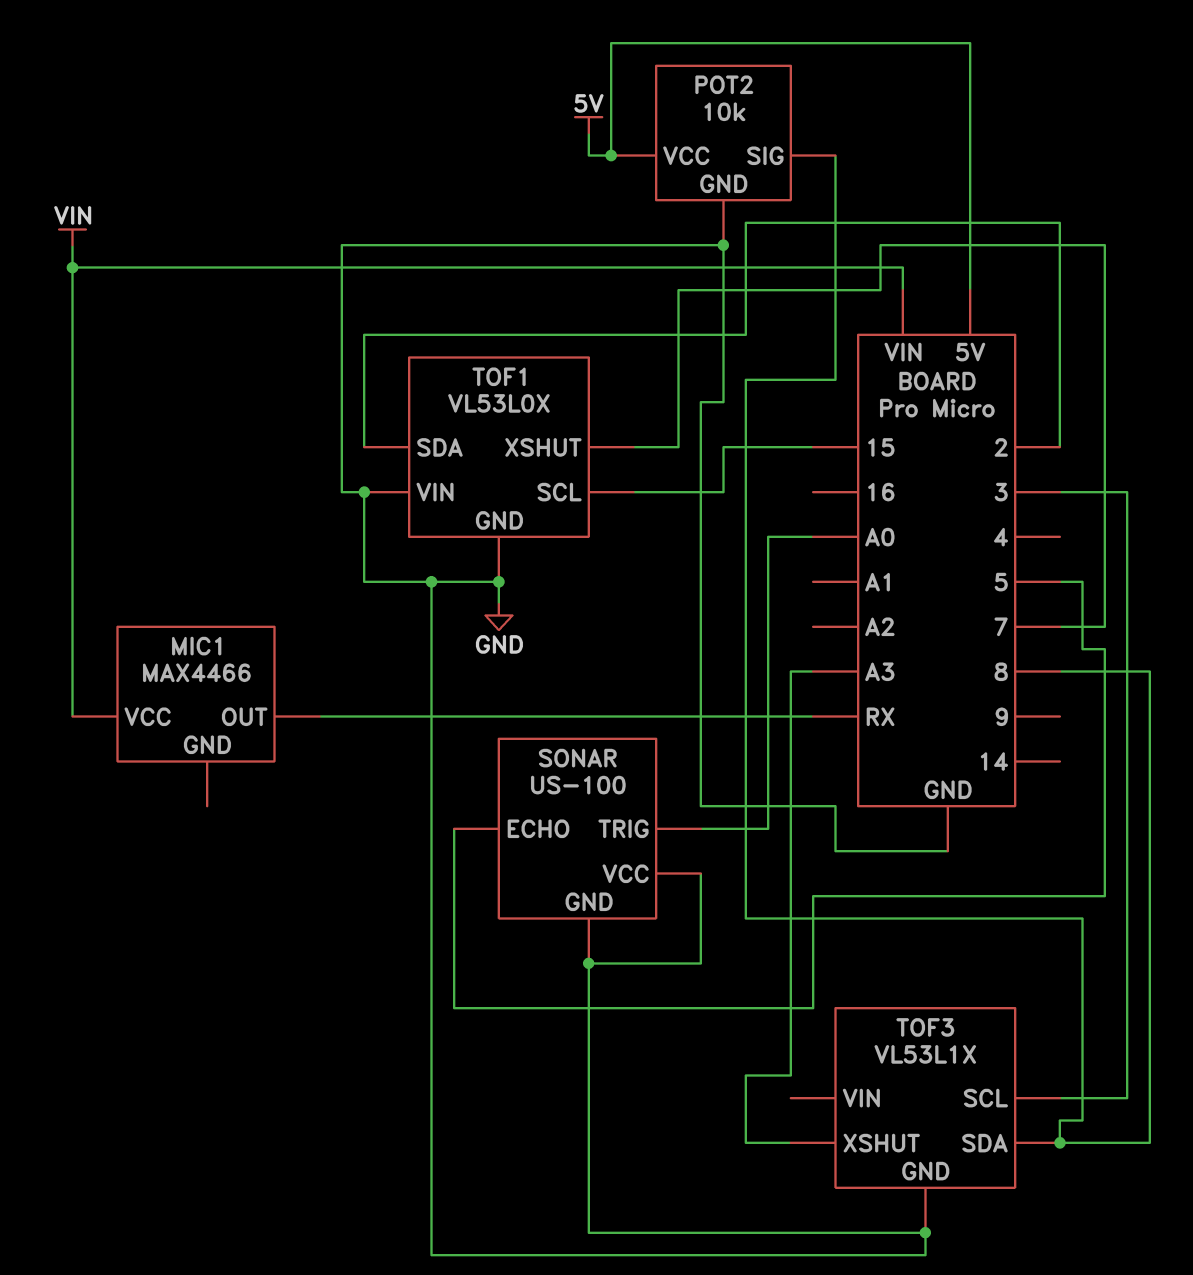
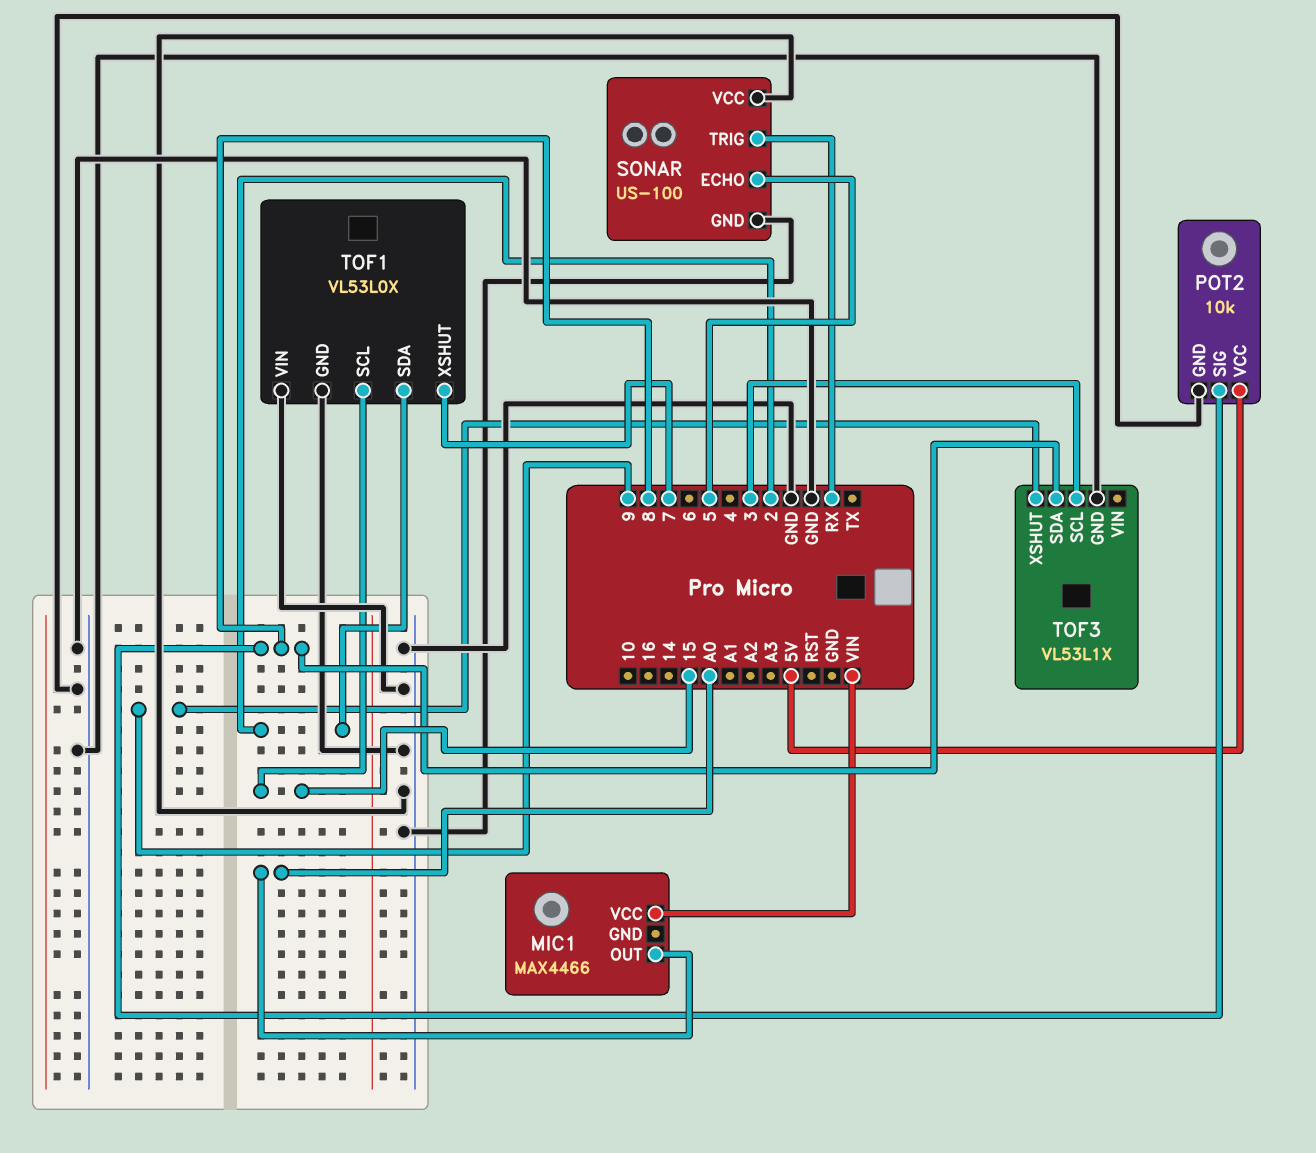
MIC1 pin OUT: RX -> A0
SONAR pin TRIG: A0 -> RX
TOF3 pin XSHUT: A3 -> 9

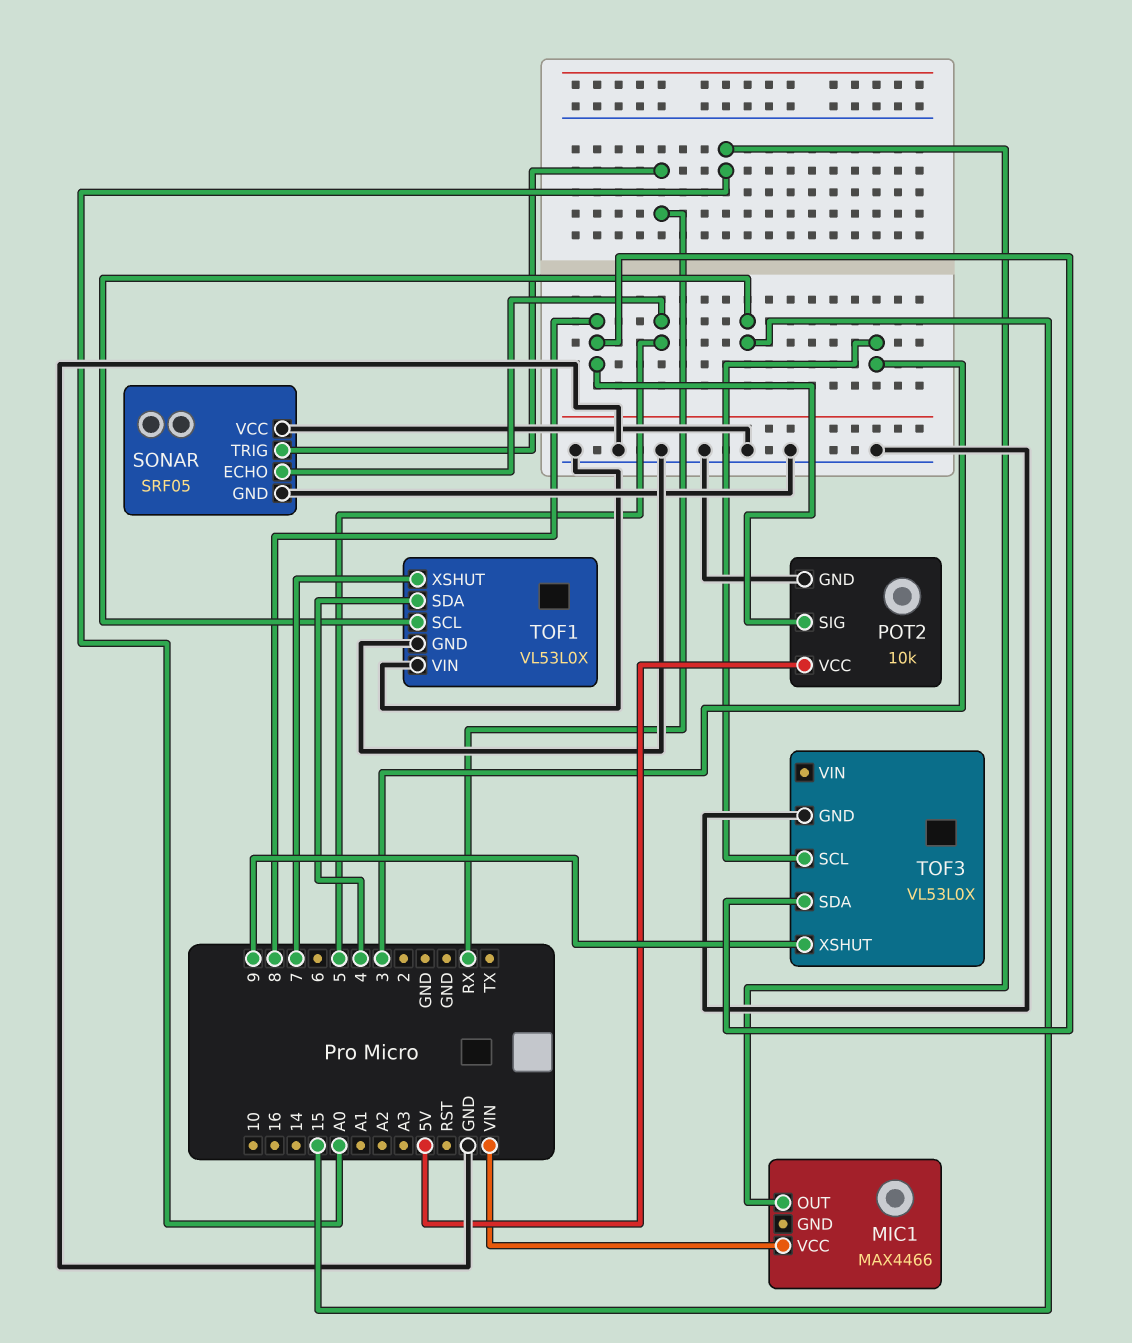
SONAR: US-100 -> SRF05
TOF1 pin SDA: 2 -> 4
TOF3: VL53L1X -> VL53L0X

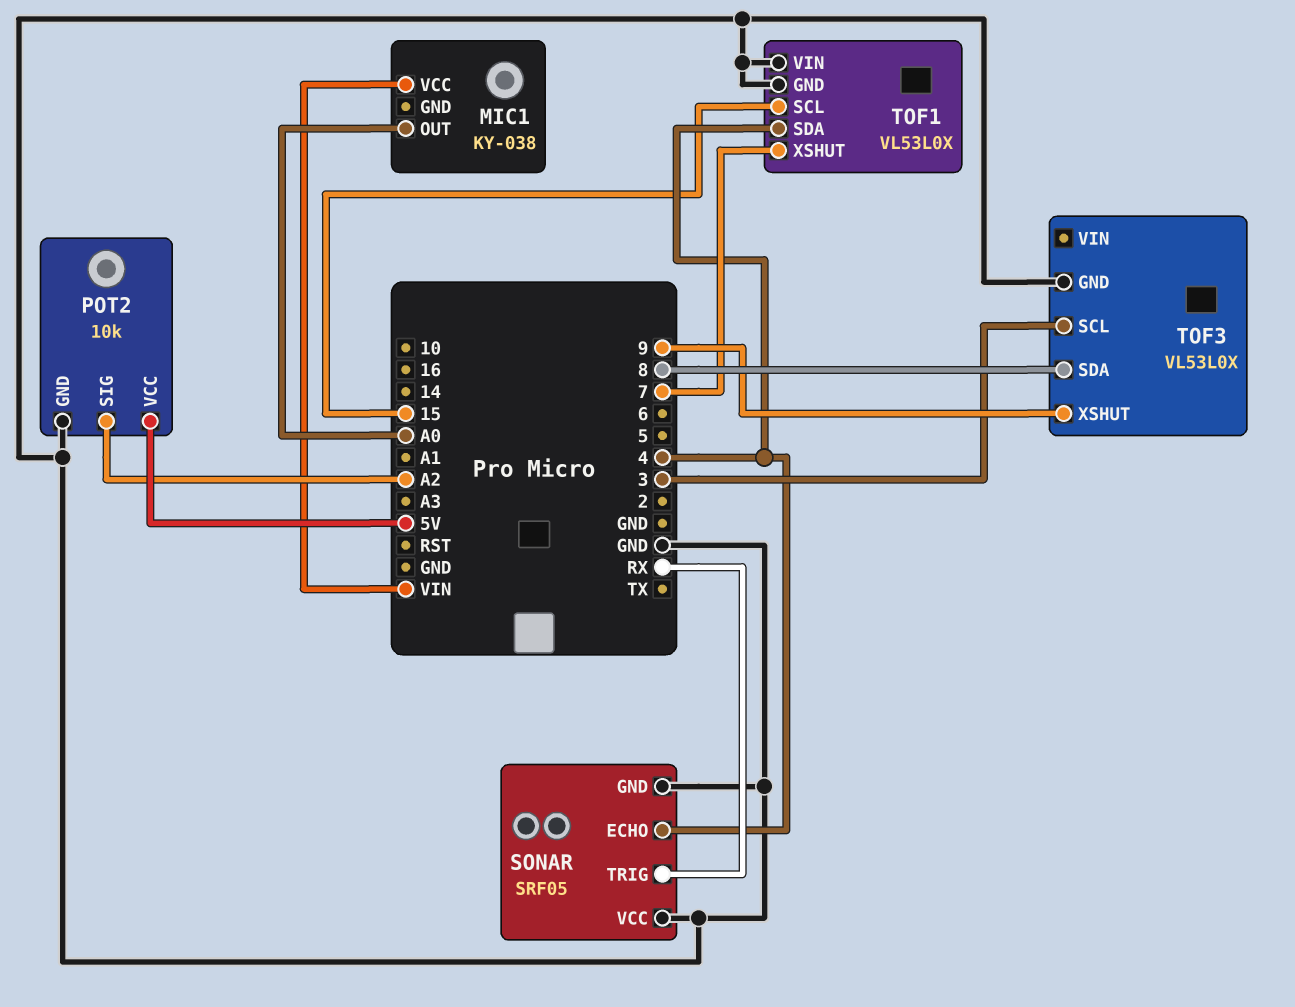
MIC1: MAX4466 -> KY-038
POT2 pin SIG: 8 -> A2
SONAR pin ECHO: 5 -> 4

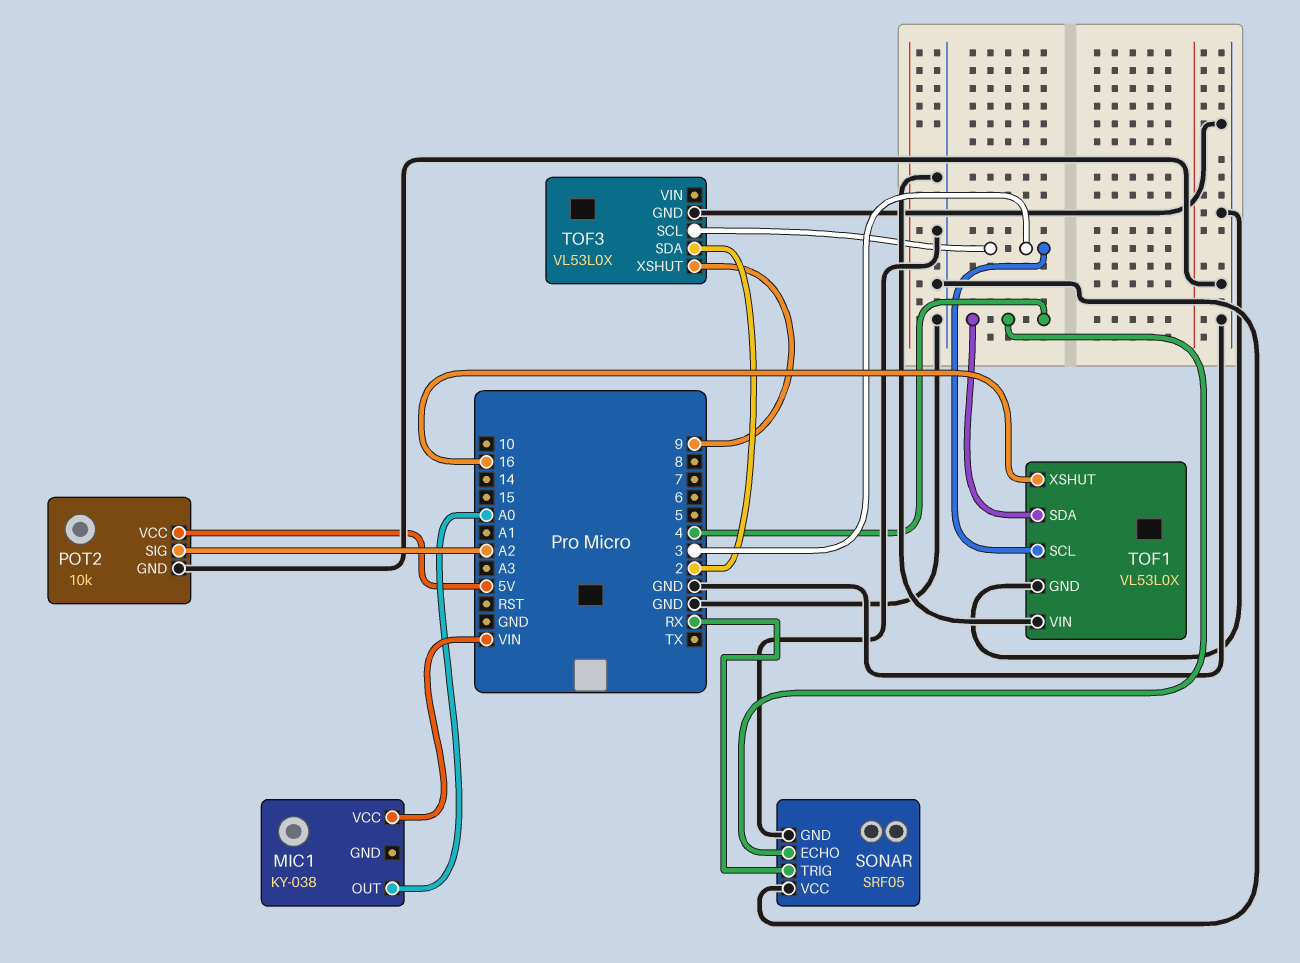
TOF1 pin SCL: 15 -> 3
TOF1 pin XSHUT: 7 -> 16
TOF3 pin SDA: 8 -> 2

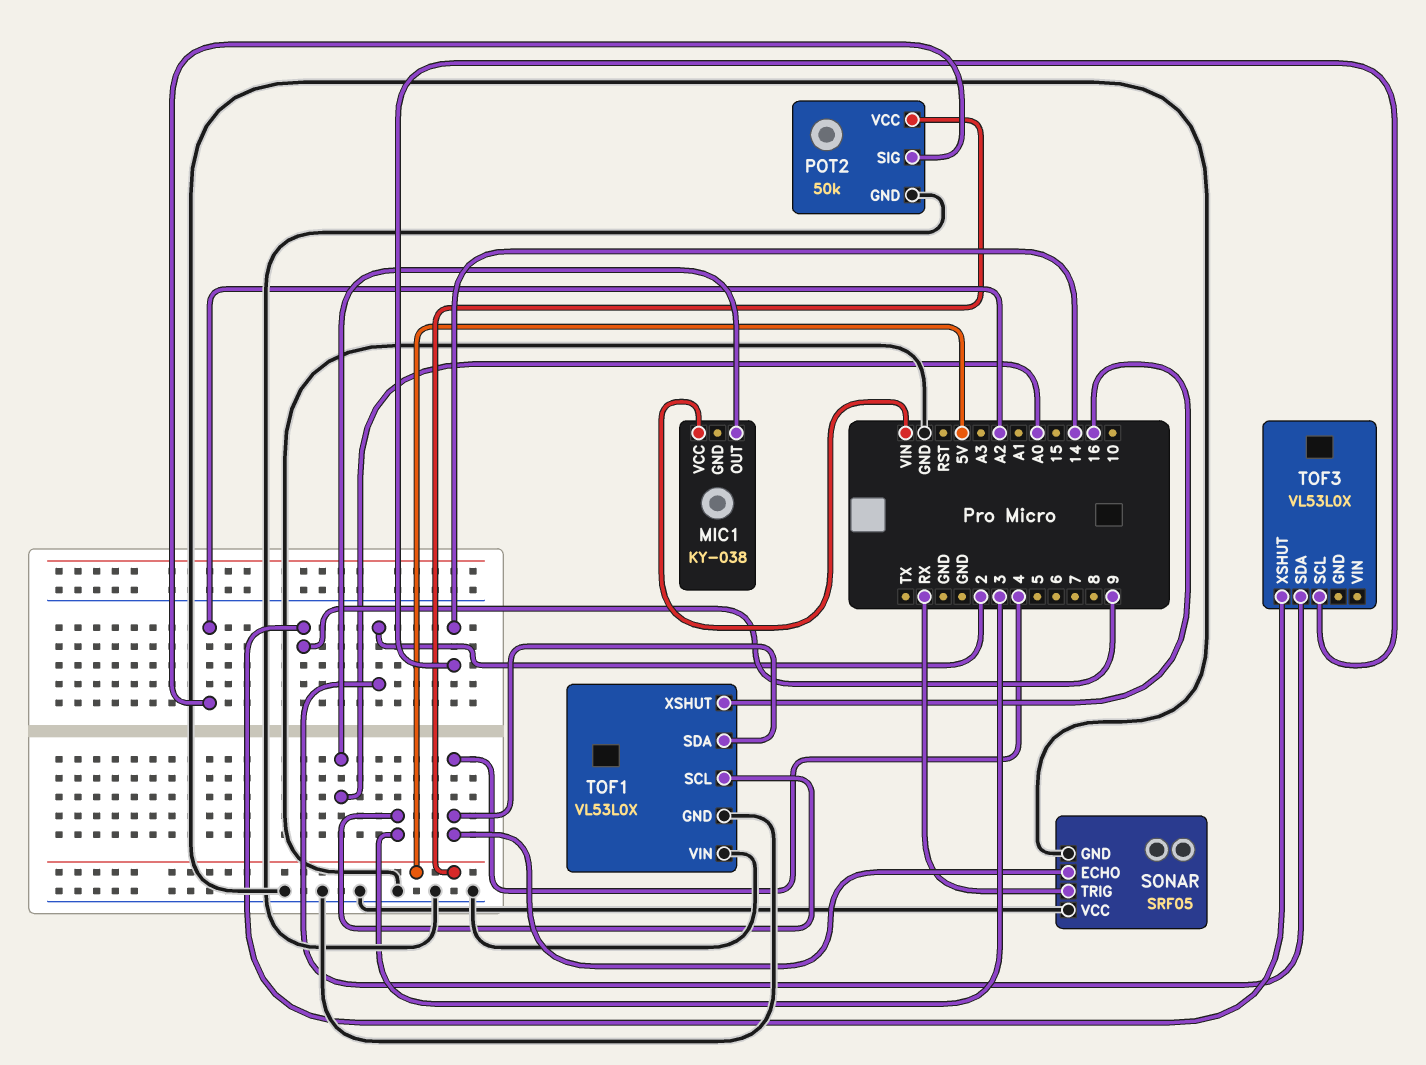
POT2: 10k -> 50k
TOF3 pin GND: GND -> none
TOF3 pin SCL: 3 -> 14

